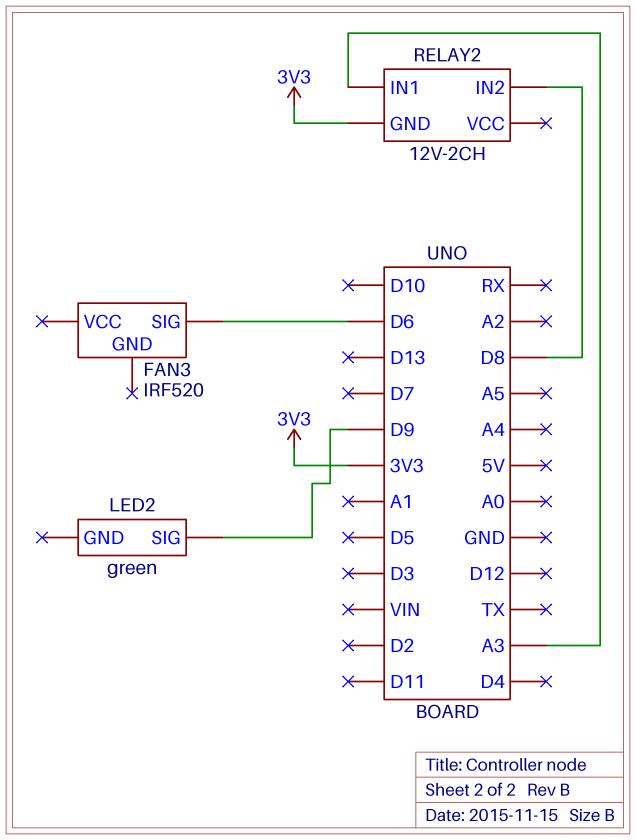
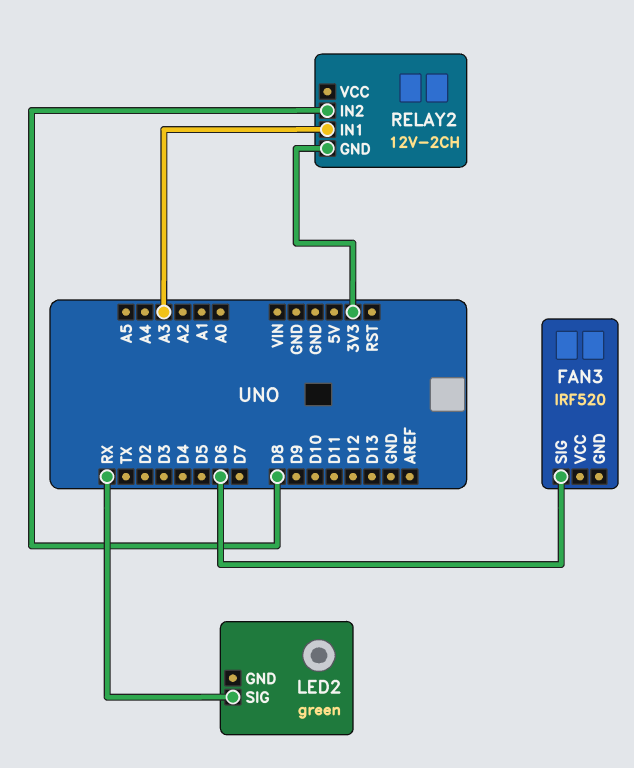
LED2 pin SIG: D9 -> RX

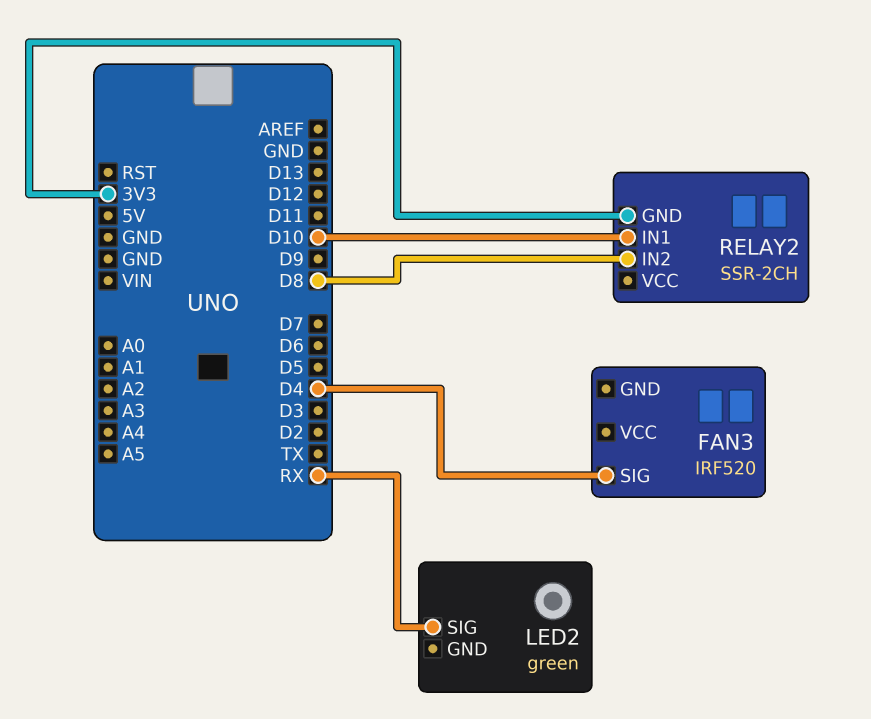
FAN3 pin SIG: D6 -> D4
RELAY2: 12V-2CH -> SSR-2CH
RELAY2 pin IN1: A3 -> D10

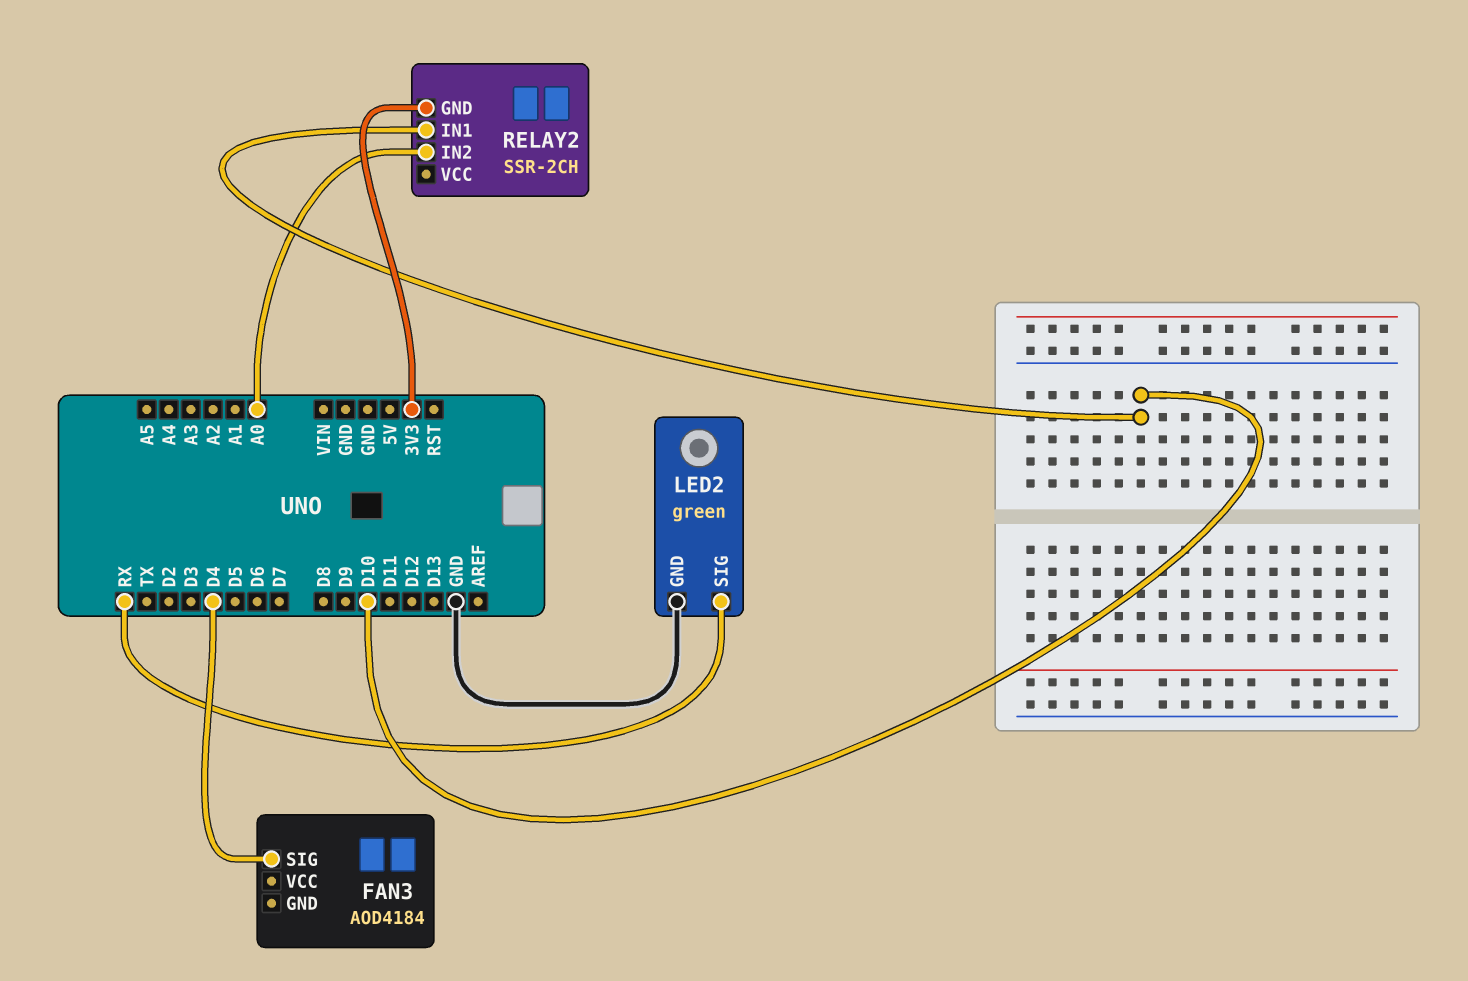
FAN3: IRF520 -> AOD4184
LED2 pin GND: none -> GND
RELAY2 pin IN2: D8 -> A0

